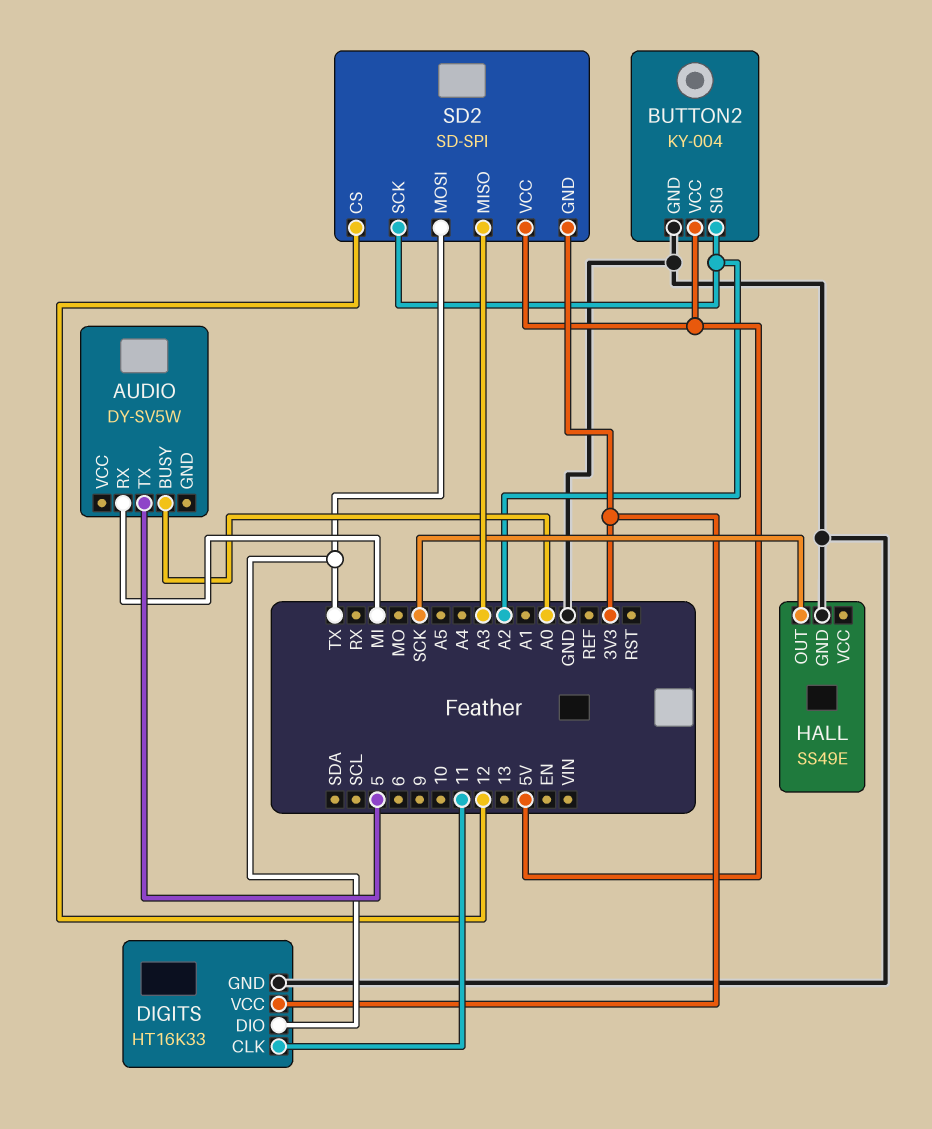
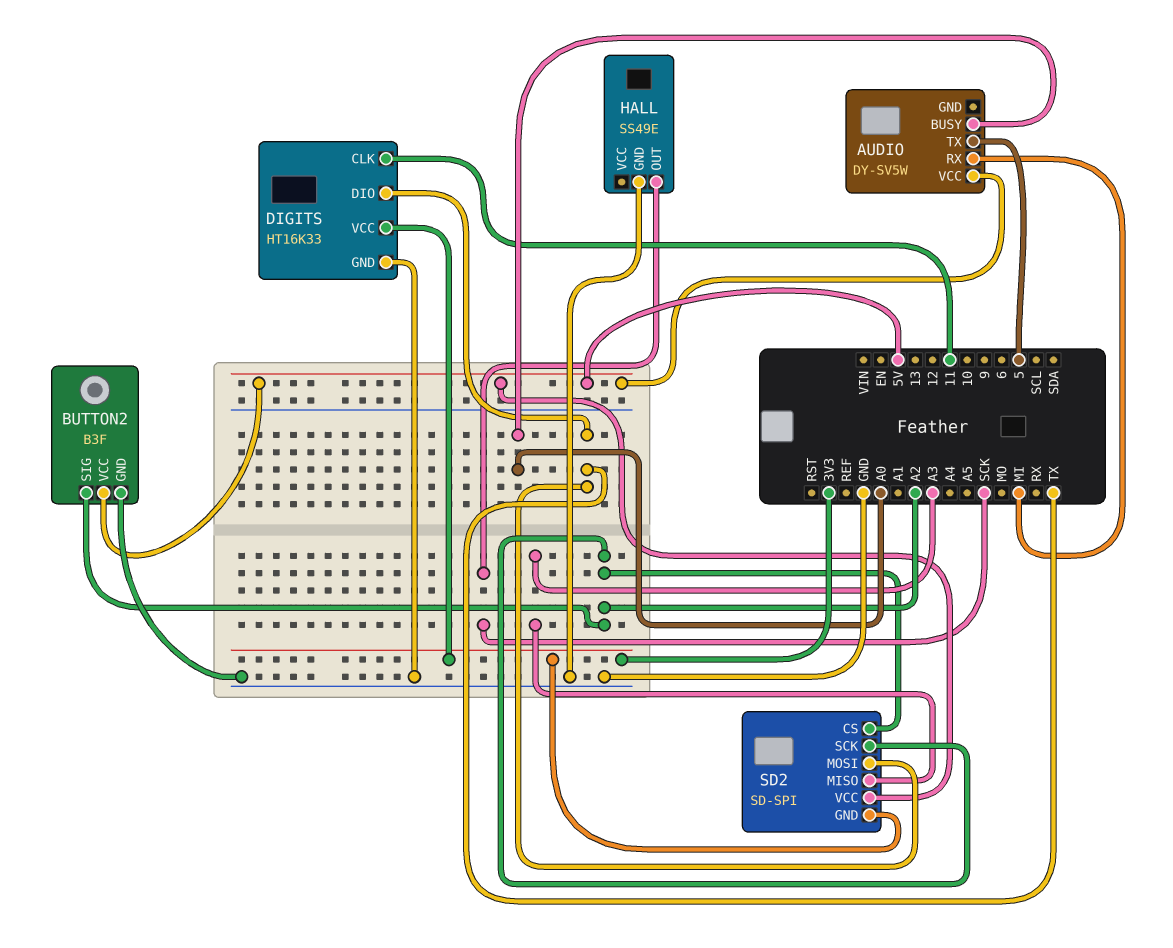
AUDIO pin VCC: none -> 5V
BUTTON2: KY-004 -> B3F
SD2 pin CS: 12 -> A2

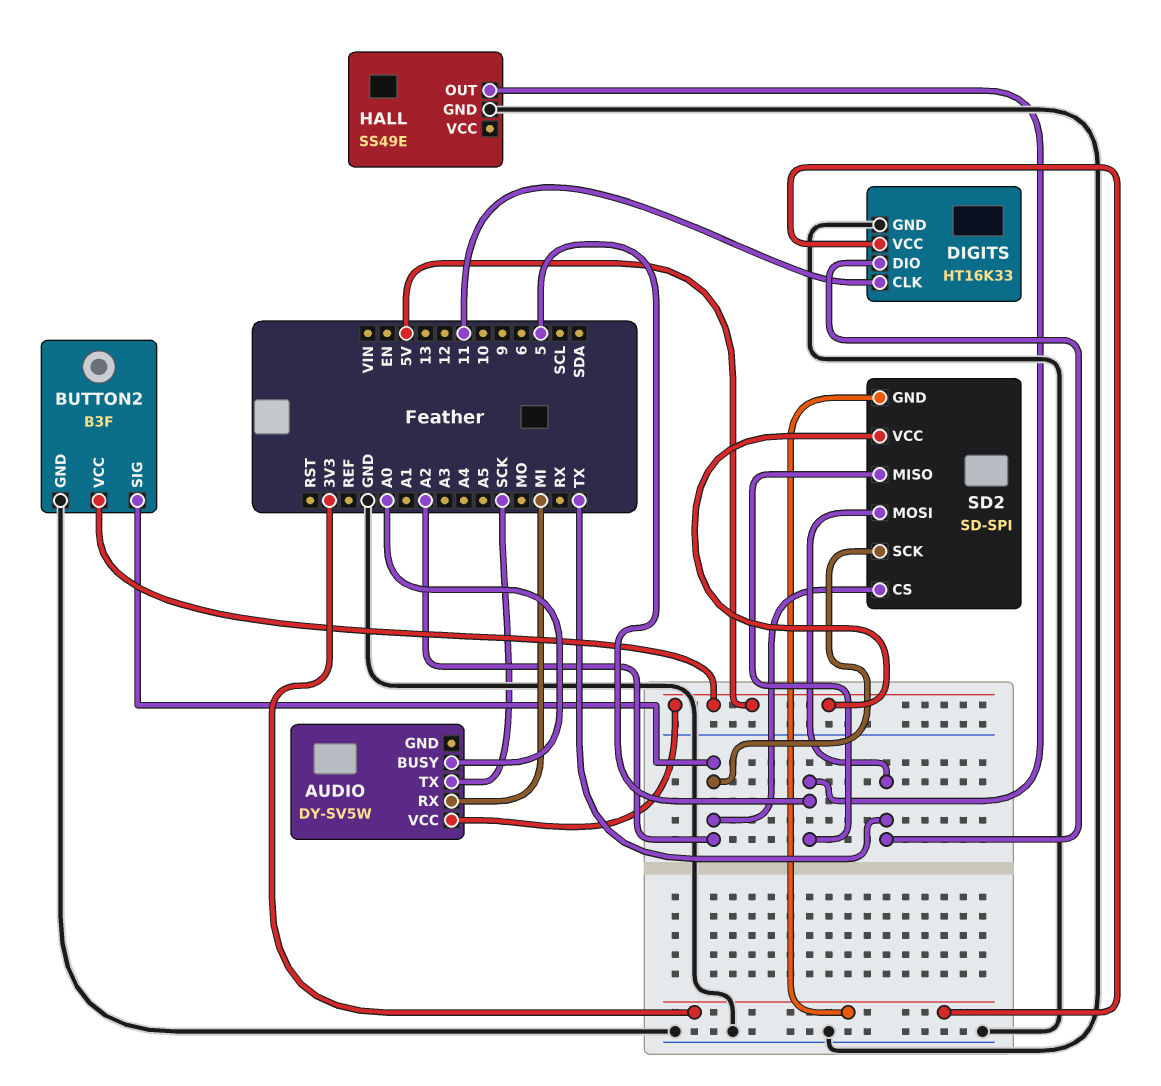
AUDIO pin TX: 5 -> SCK
HALL pin OUT: SCK -> 5
SD2 pin MISO: A3 -> 5

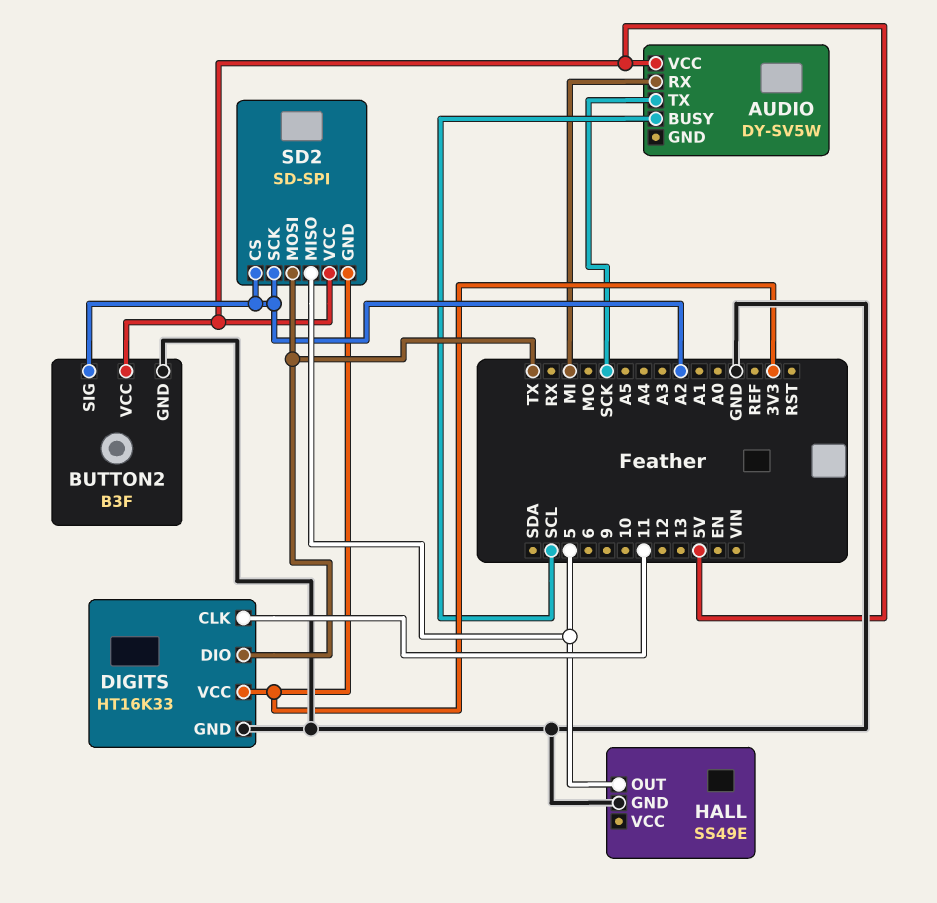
AUDIO pin BUSY: A0 -> SCL

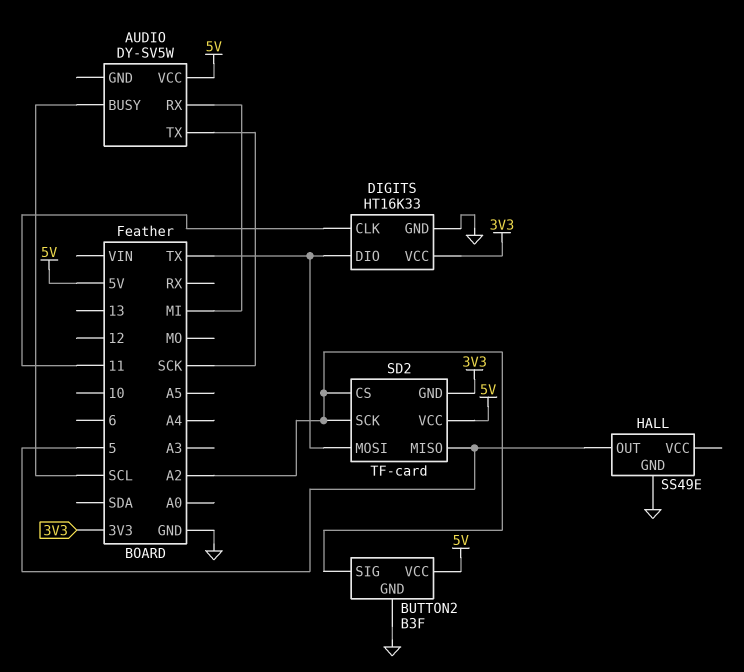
SD2: SD-SPI -> TF-card

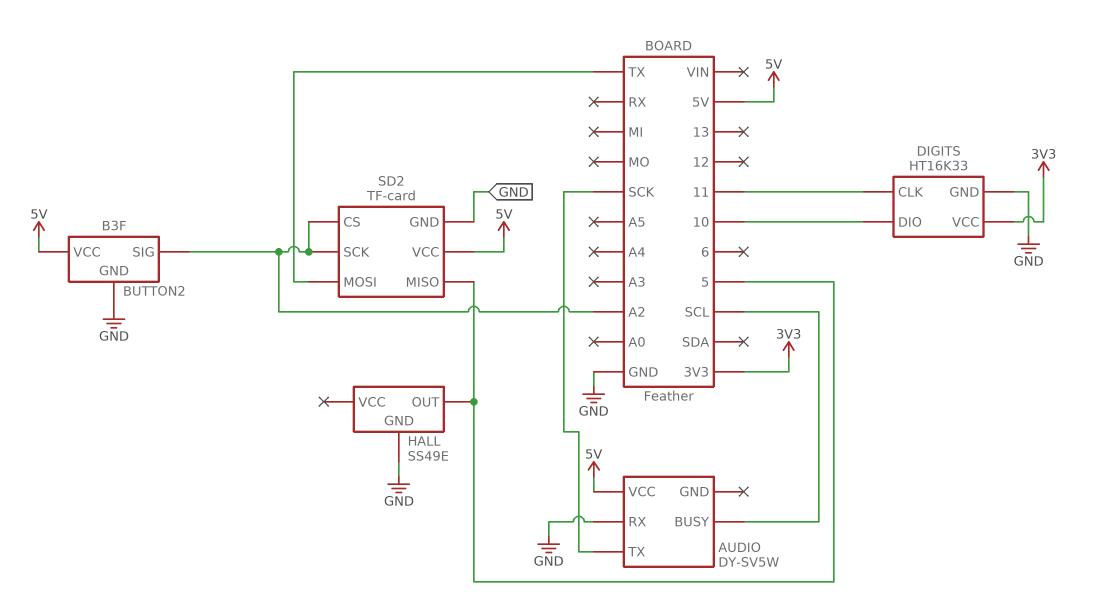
AUDIO pin RX: MI -> GND
DIGITS pin DIO: TX -> 10
SD2 pin GND: 3V3 -> GND

